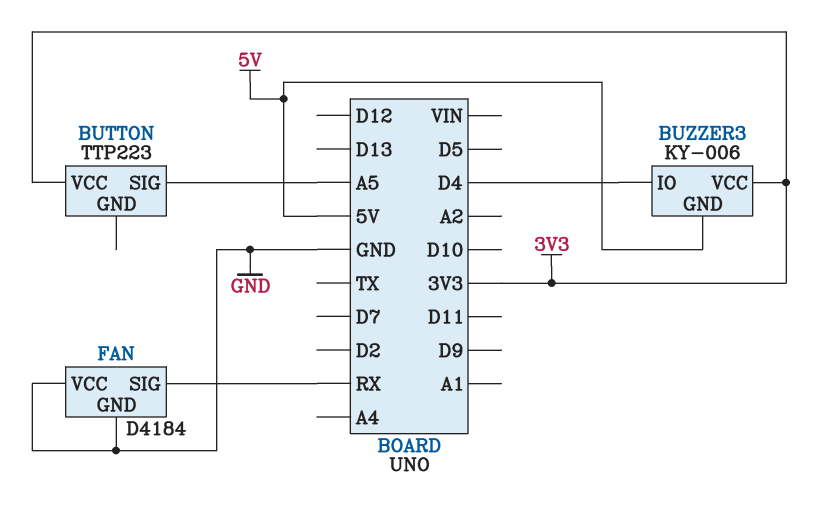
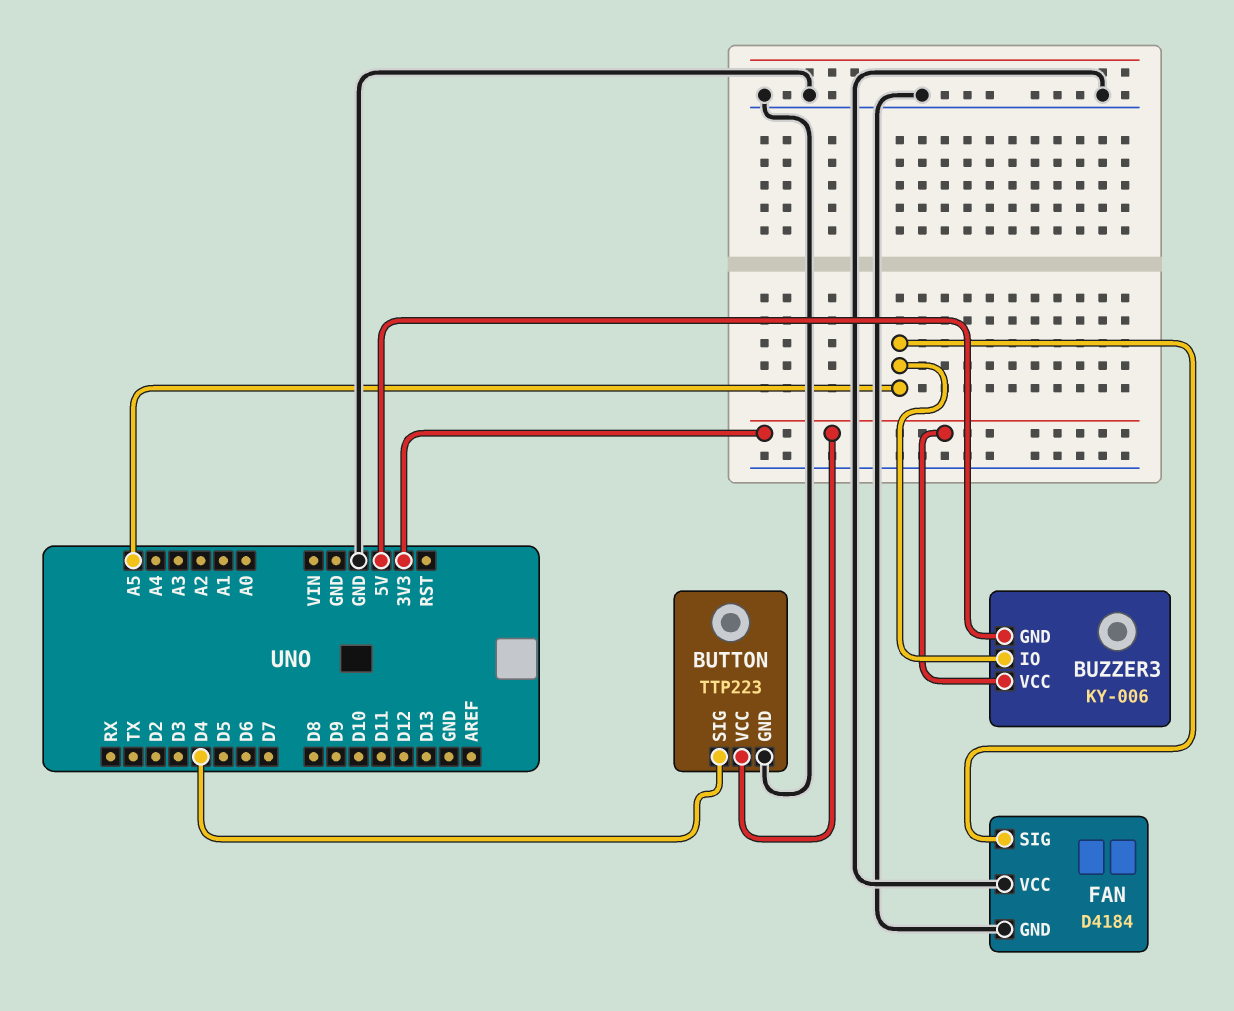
BUTTON pin GND: none -> GND
BUTTON pin SIG: A5 -> D4
BUZZER3 pin IO: D4 -> A5
FAN pin SIG: RX -> A5

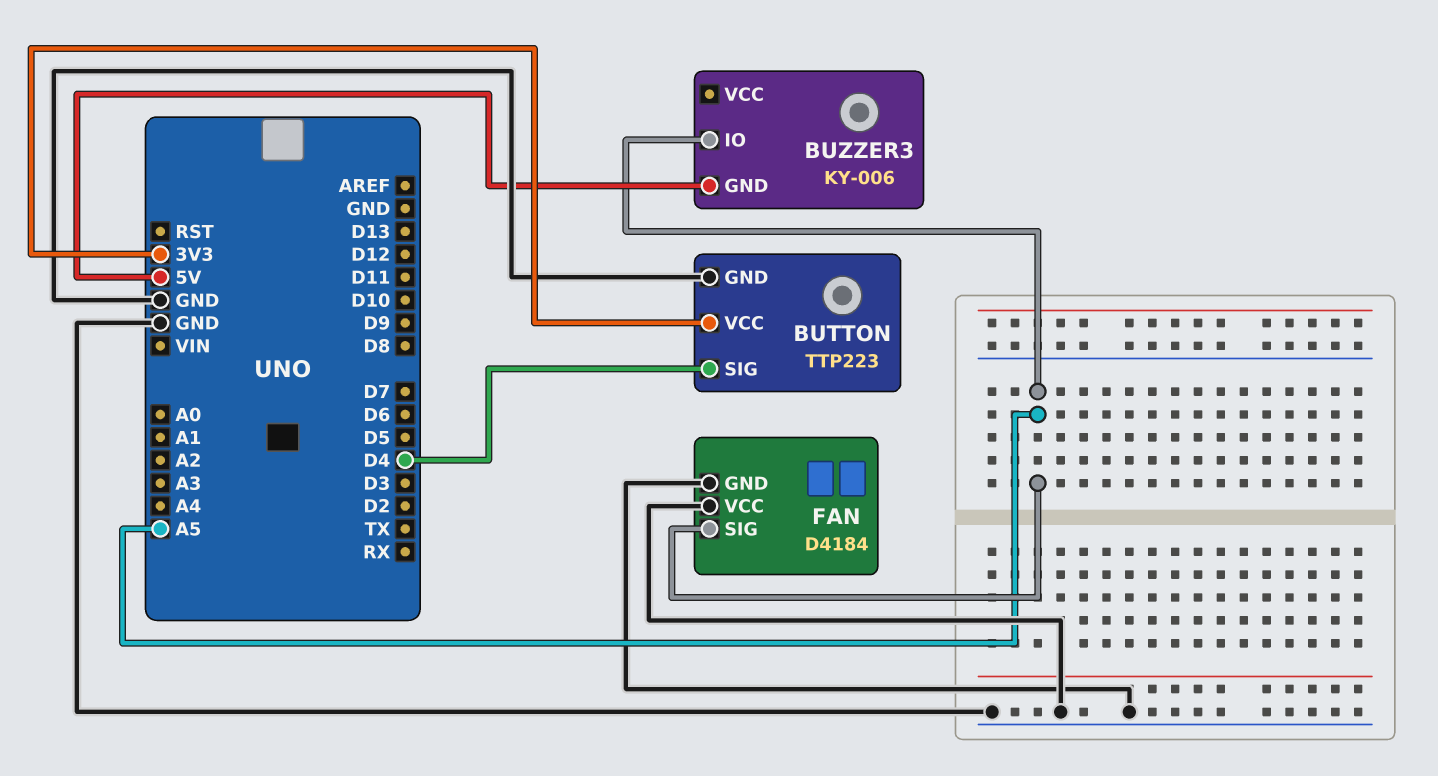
BUZZER3 pin VCC: 3V3 -> none

